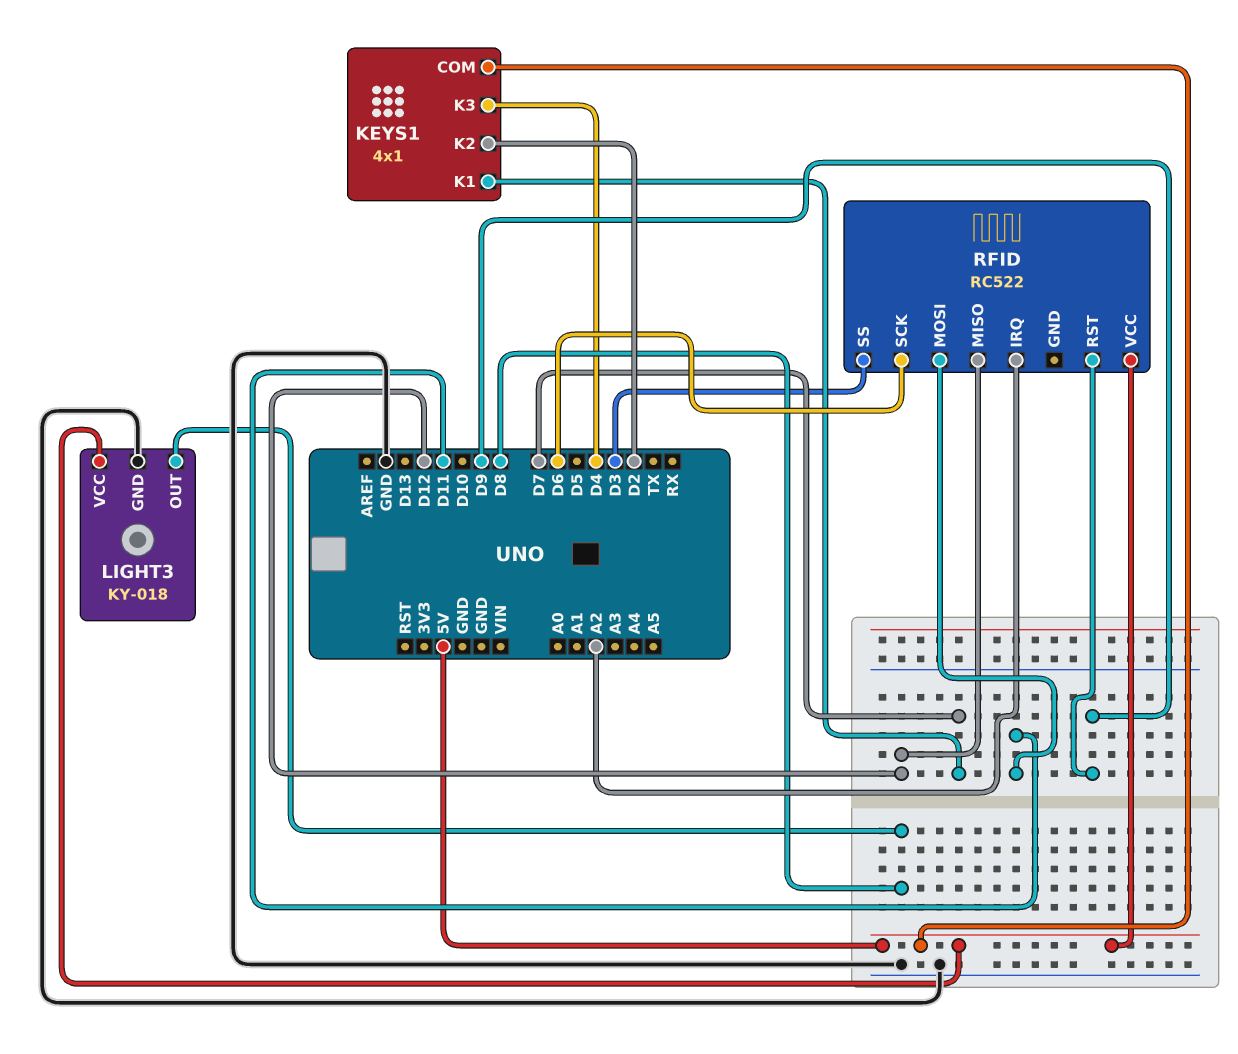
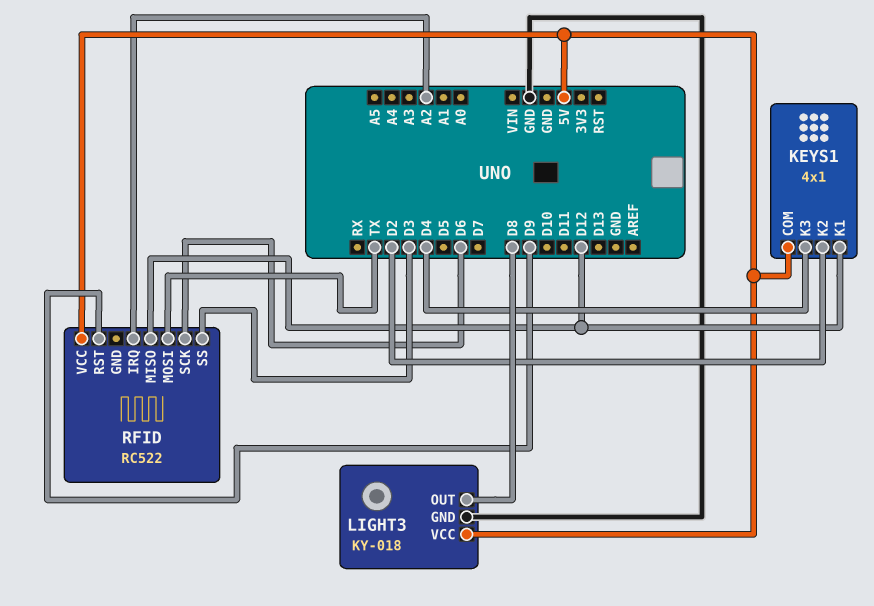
KEYS1 pin K1: D7 -> D12
RFID pin MOSI: D11 -> TX

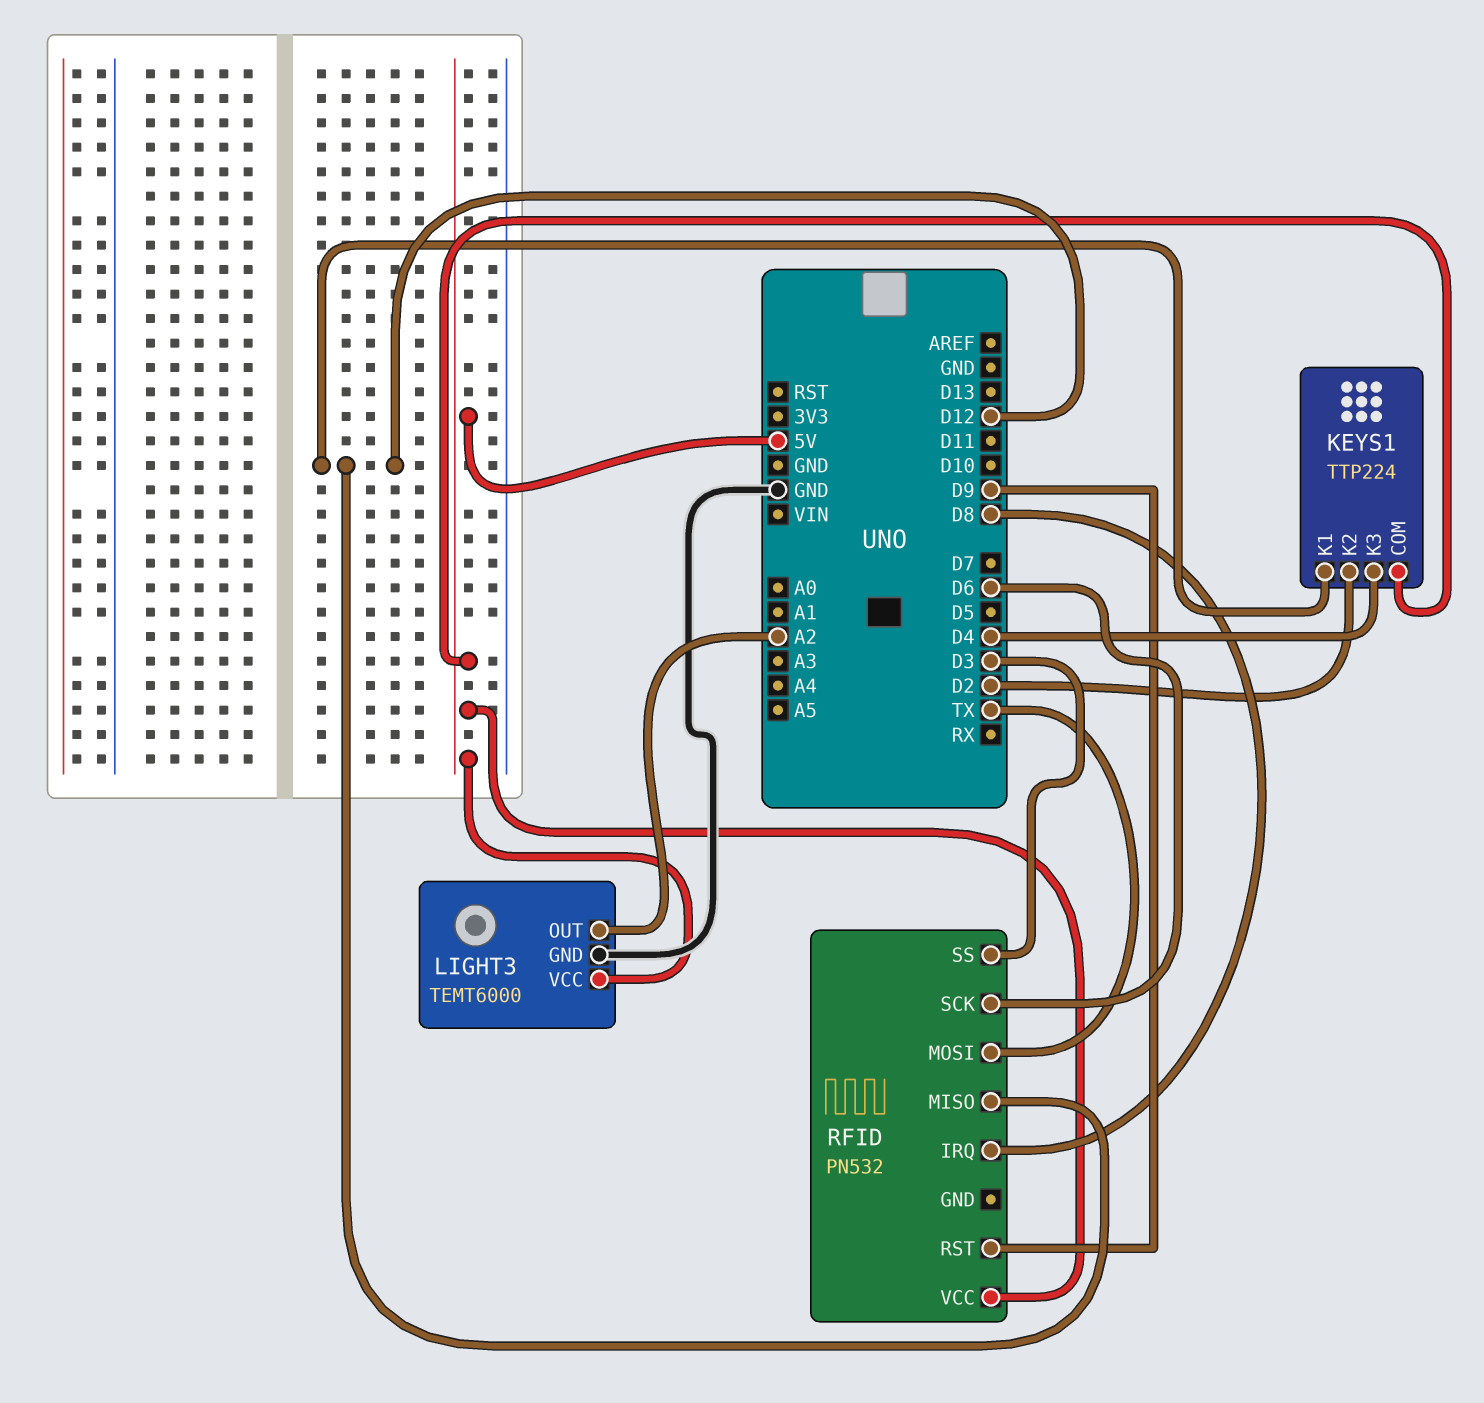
KEYS1: 4x1 -> TTP224
LIGHT3: KY-018 -> TEMT6000
LIGHT3 pin OUT: D8 -> A2
RFID: RC522 -> PN532
RFID pin IRQ: A2 -> D8

